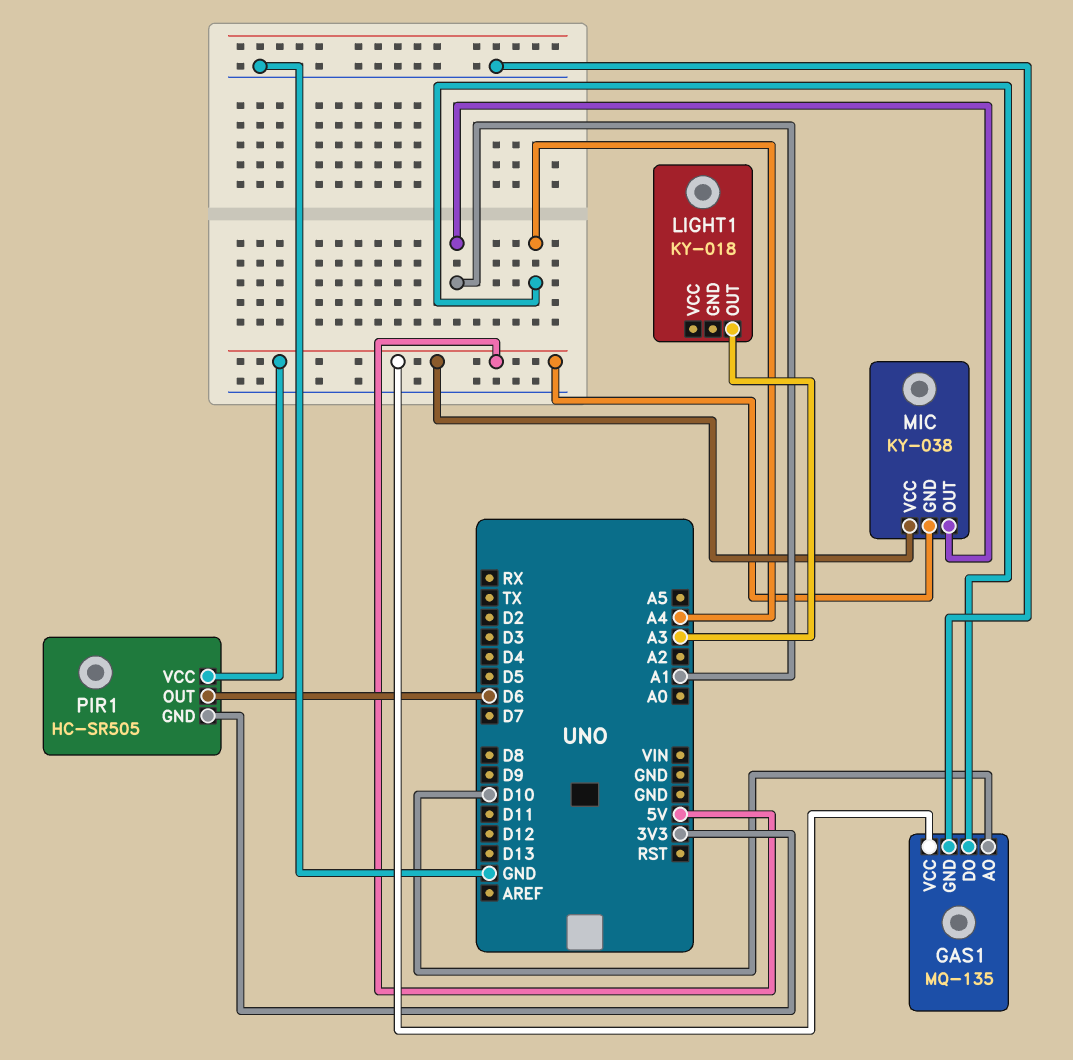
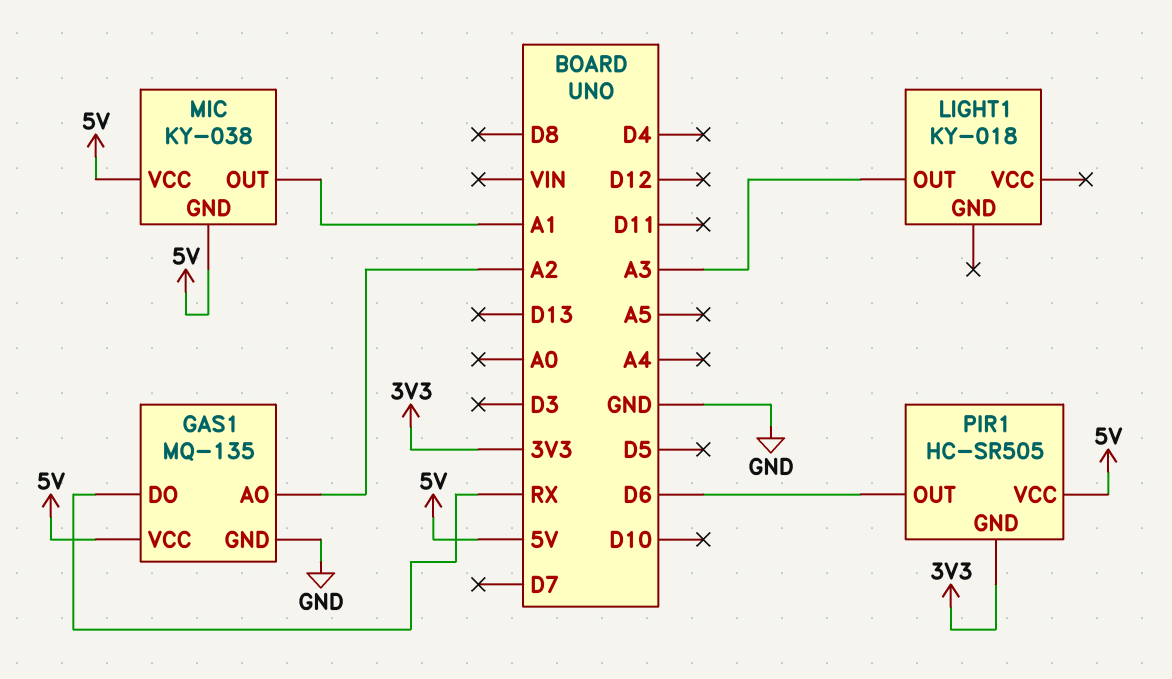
GAS1 pin AO: D10 -> A2
GAS1 pin DO: A4 -> RX

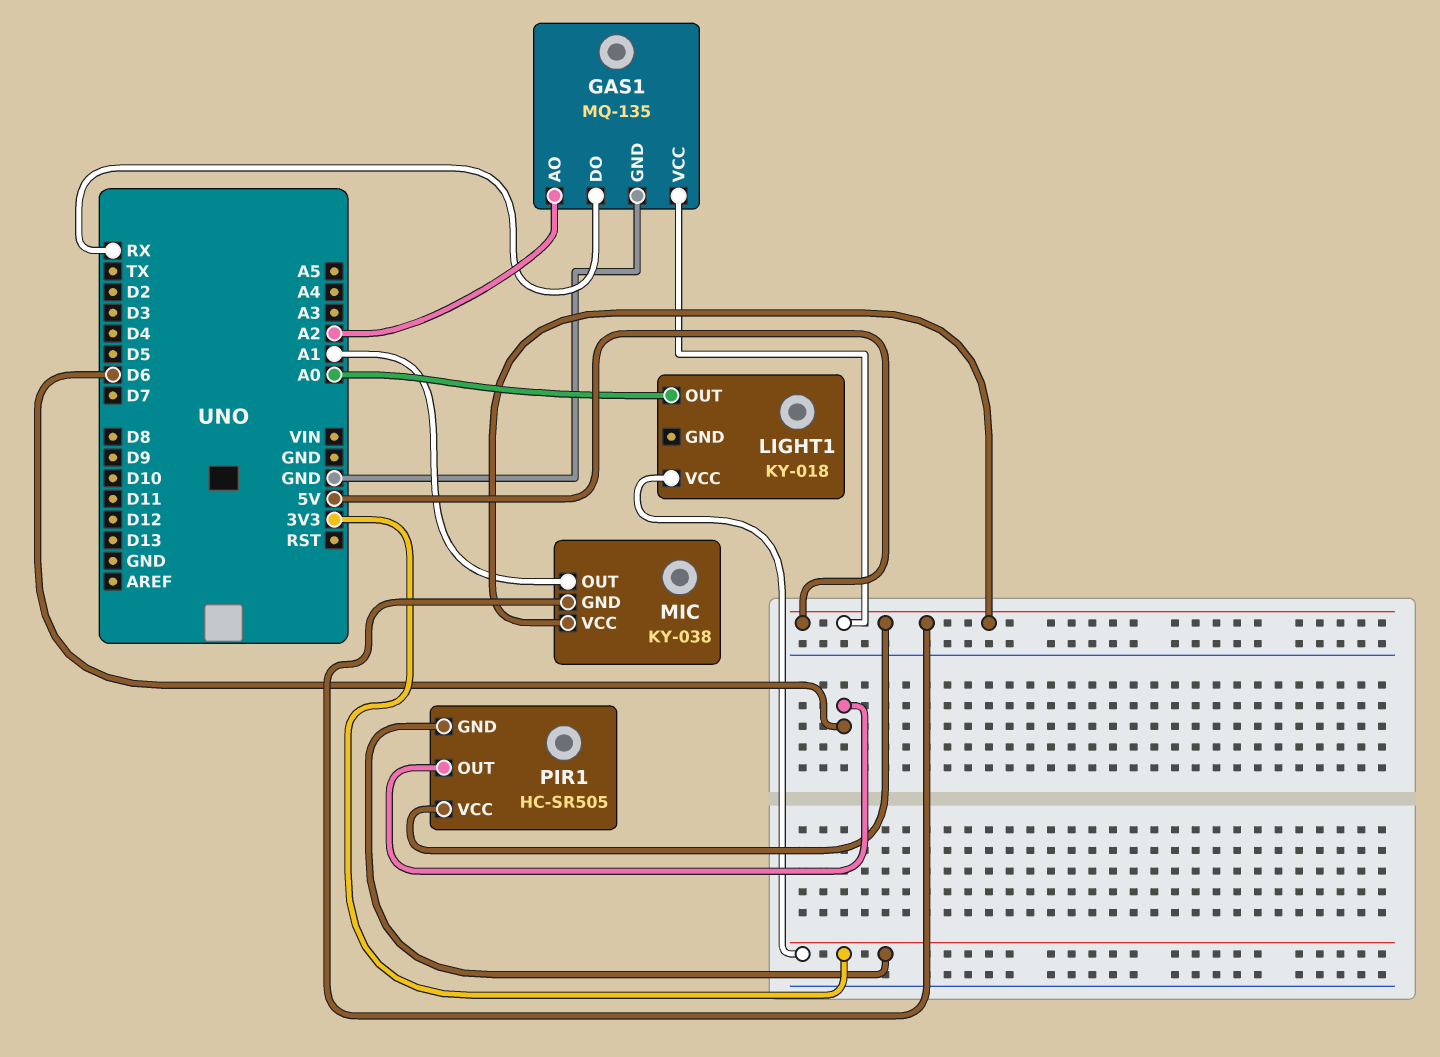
LIGHT1 pin OUT: A3 -> A0
LIGHT1 pin VCC: none -> 3V3

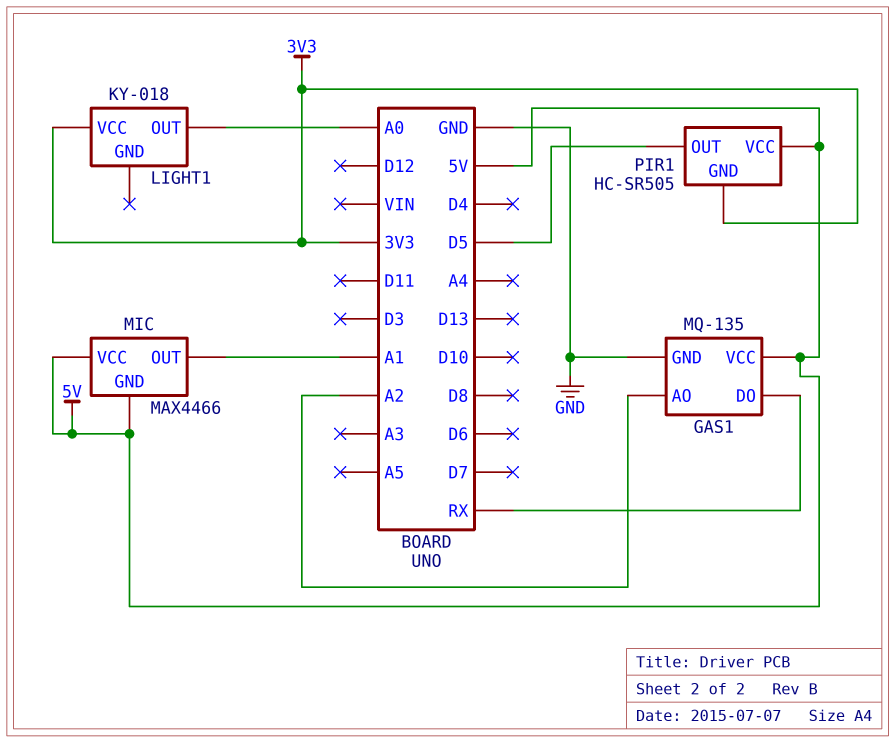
MIC: KY-038 -> MAX4466
PIR1 pin OUT: D6 -> D5

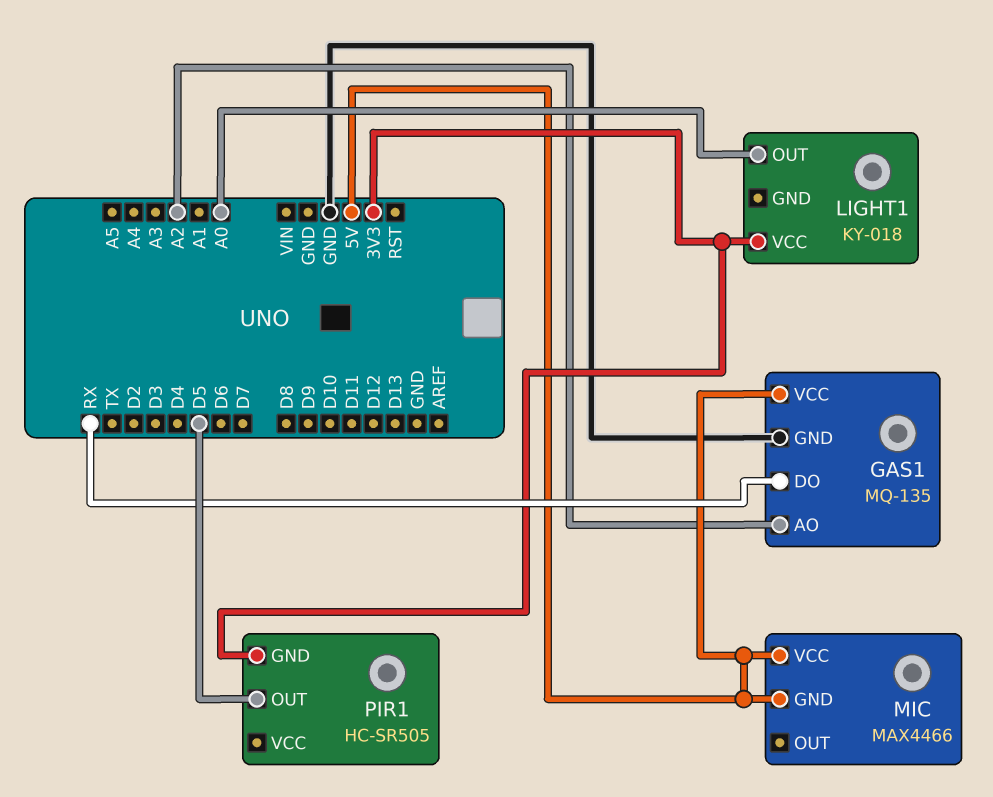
MIC pin OUT: A1 -> none
PIR1 pin VCC: 5V -> none

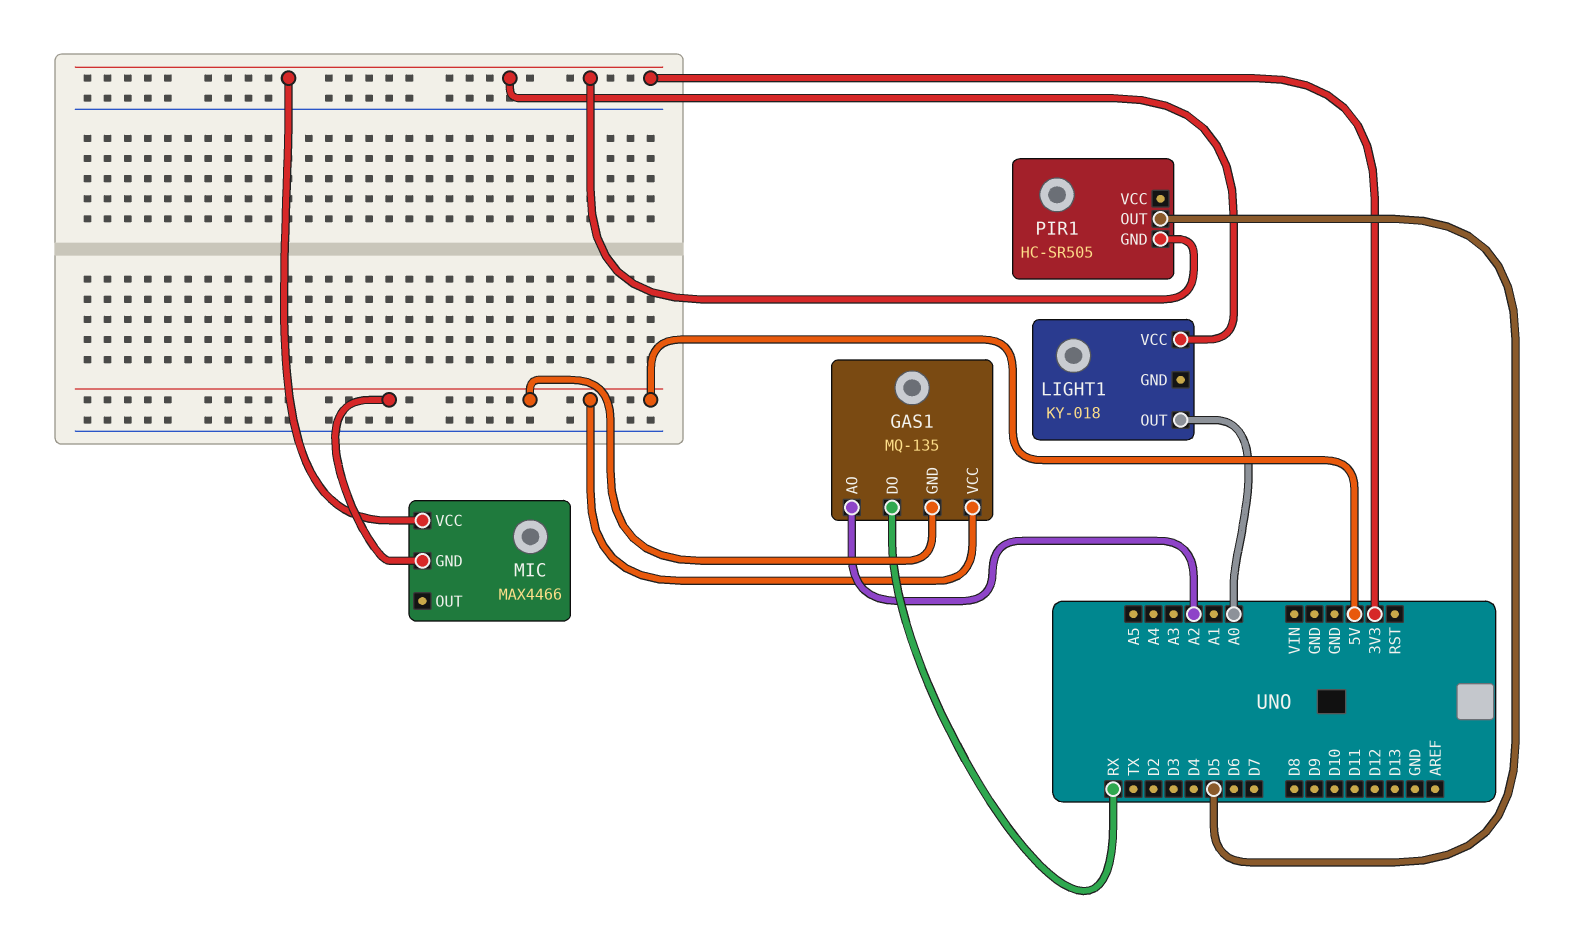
GAS1 pin GND: GND -> 5V
MIC pin VCC: 5V -> 3V3

